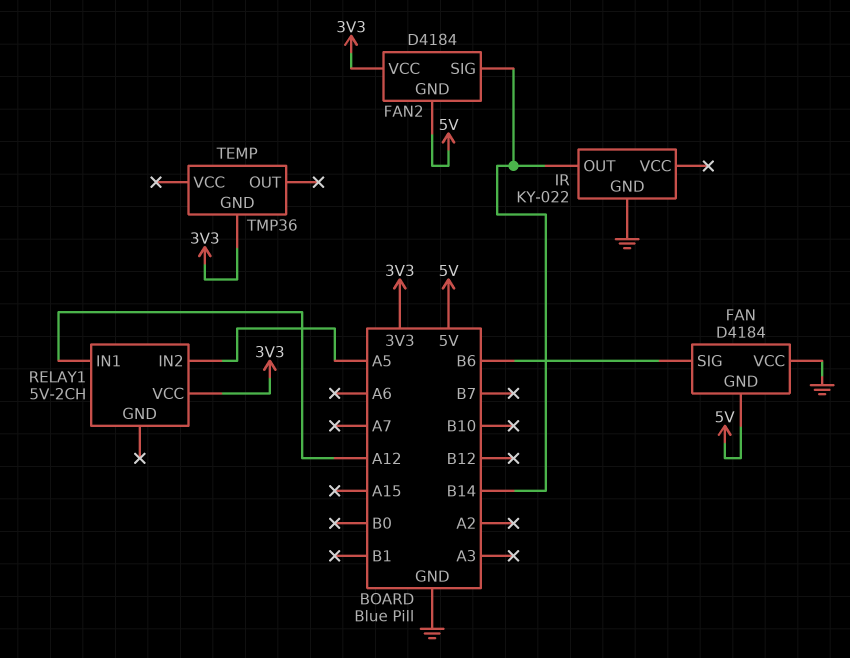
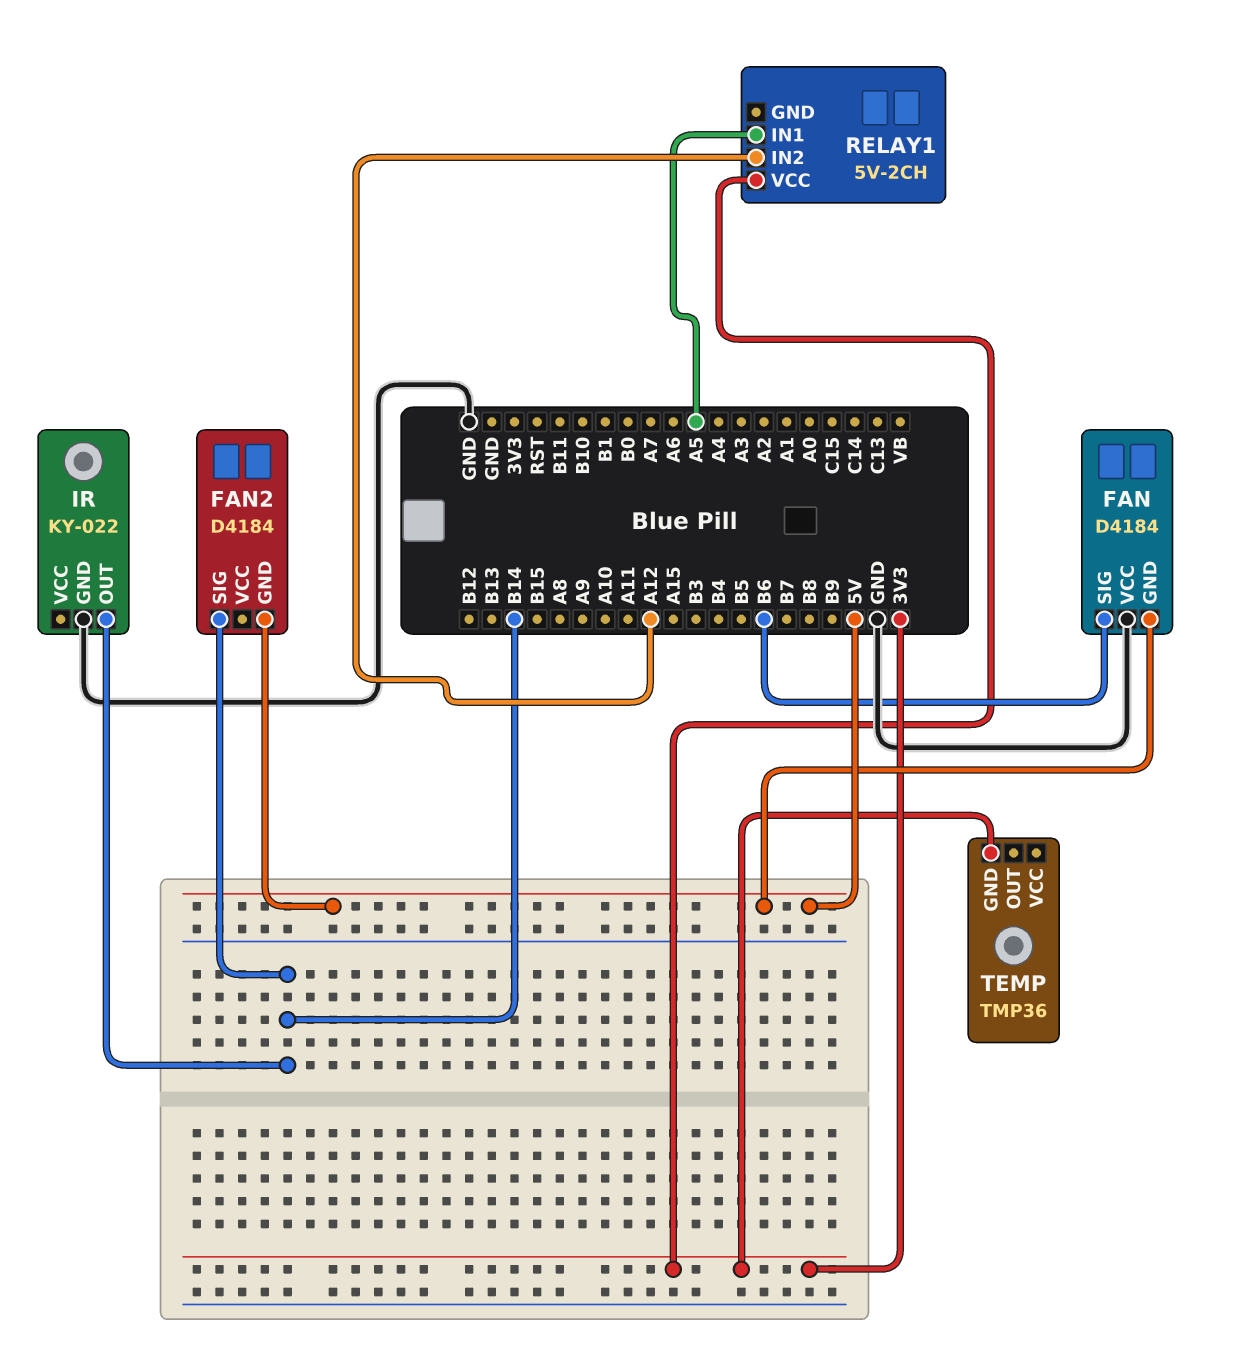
FAN2 pin VCC: 3V3 -> none
RELAY1 pin IN1: A12 -> A5
RELAY1 pin IN2: A5 -> A12

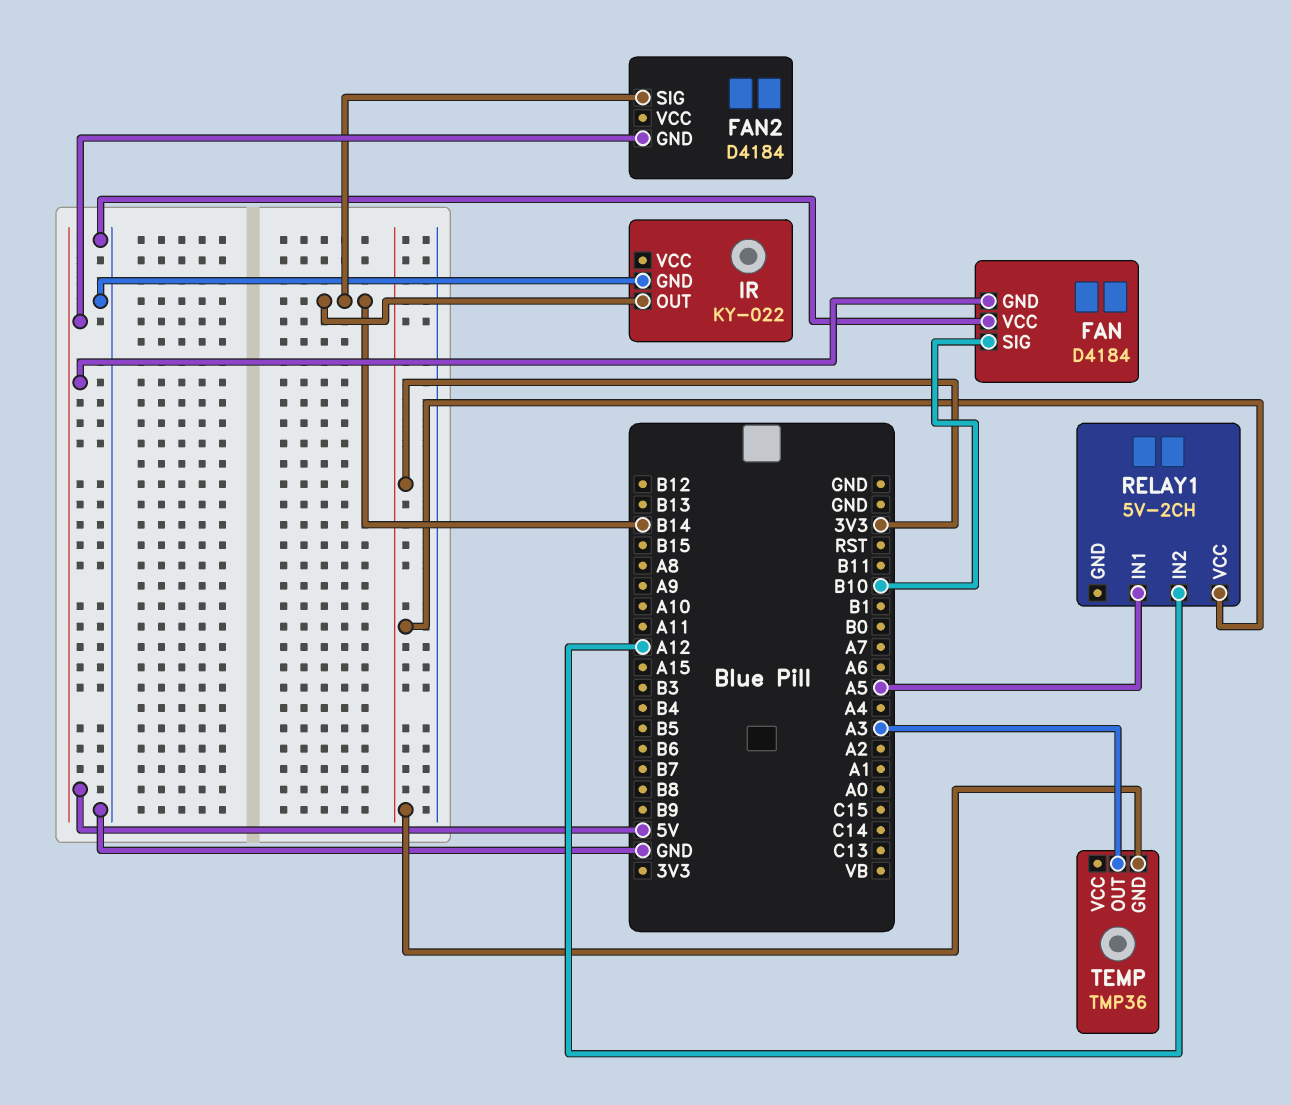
FAN pin SIG: B6 -> B10
TEMP pin OUT: none -> A3

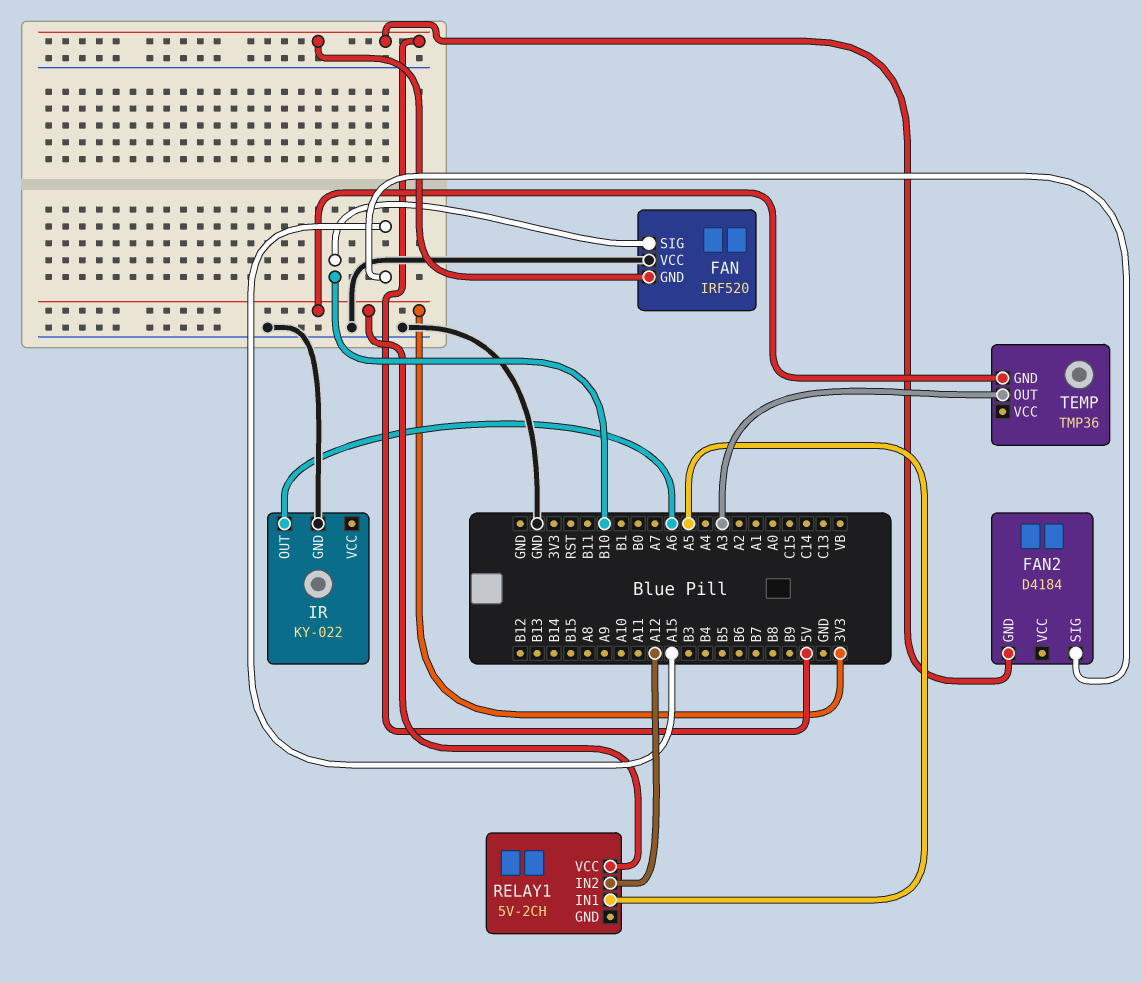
FAN: D4184 -> IRF520
FAN2 pin SIG: B14 -> A15
IR pin OUT: B14 -> A6

